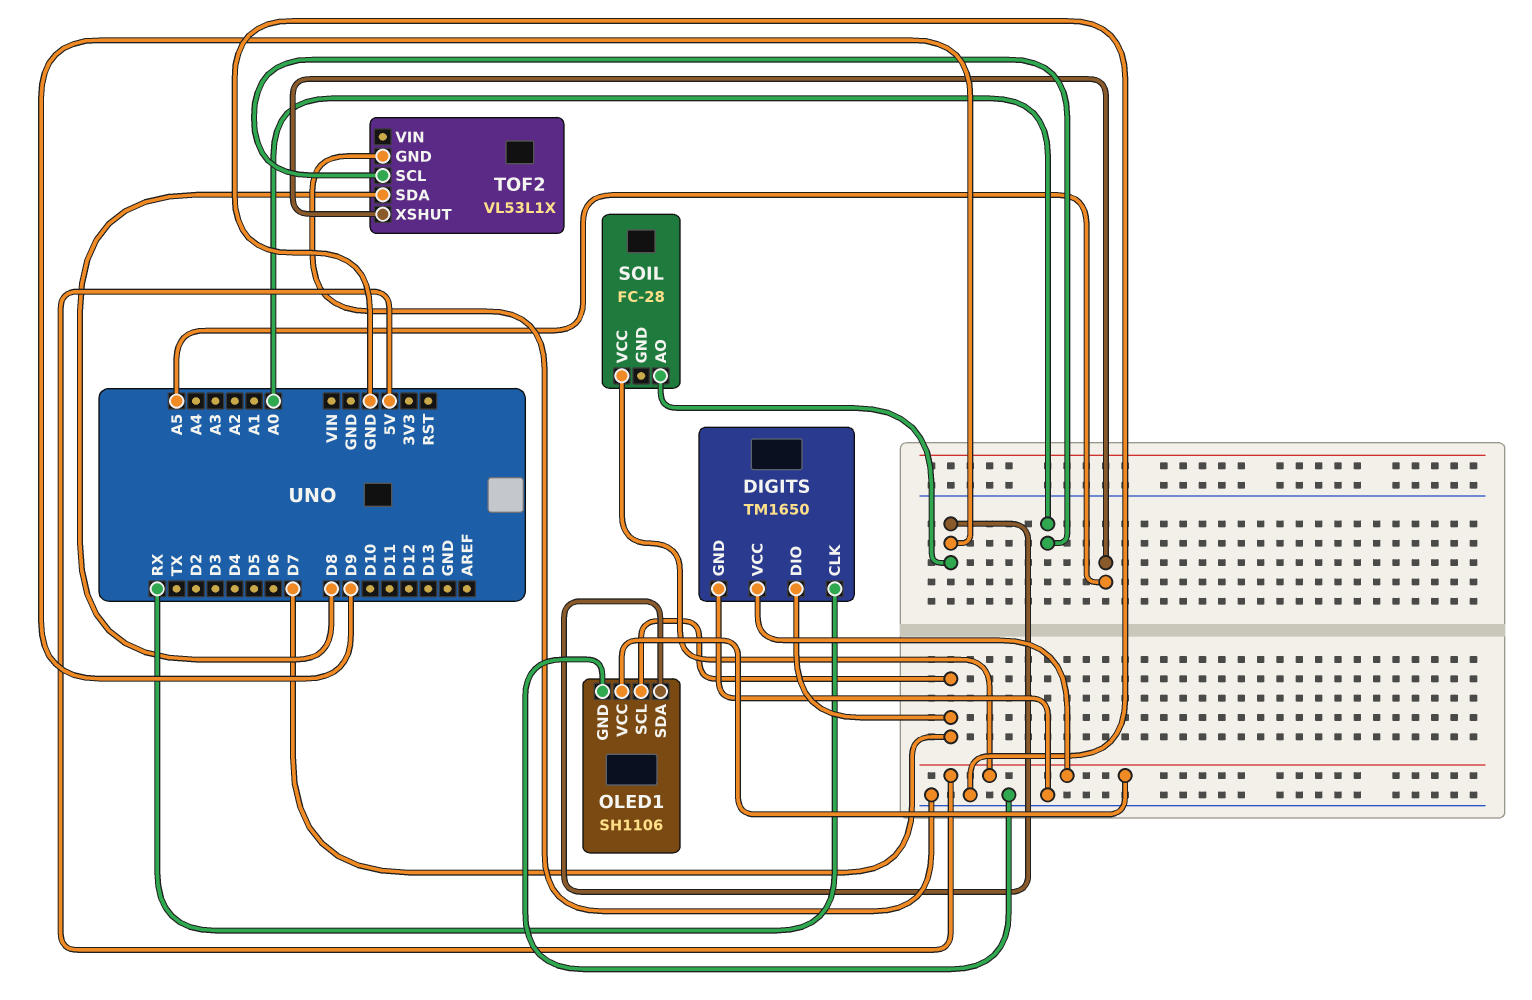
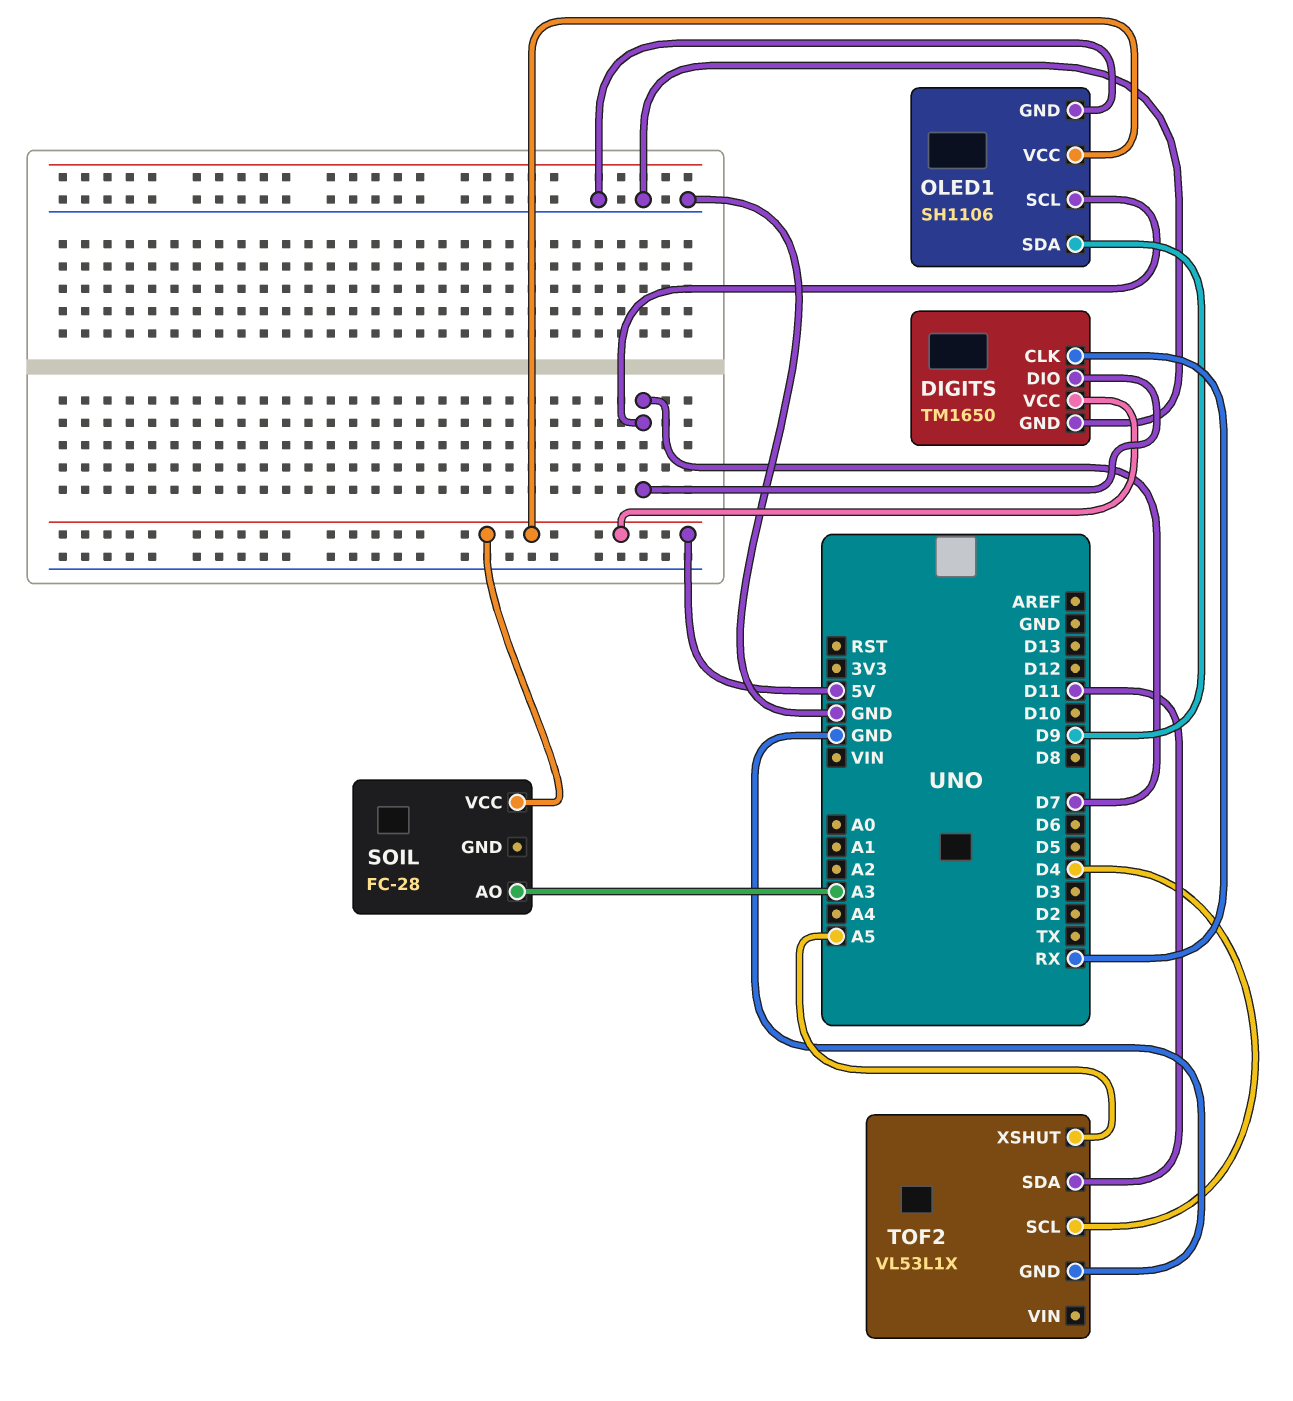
SOIL pin AO: D9 -> A3
TOF2 pin SCL: A0 -> D4
TOF2 pin SDA: D8 -> D11

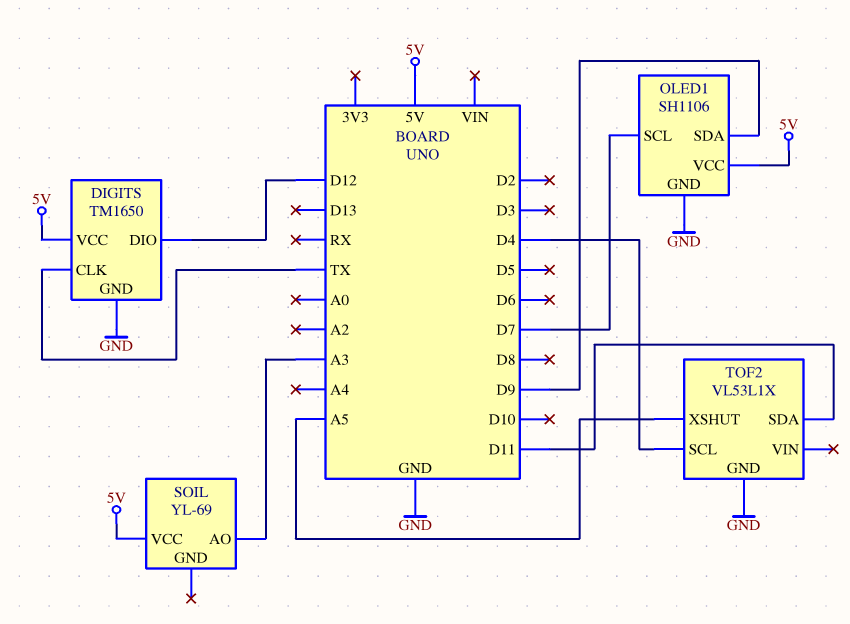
DIGITS pin CLK: RX -> TX
DIGITS pin DIO: D7 -> D12
SOIL: FC-28 -> YL-69

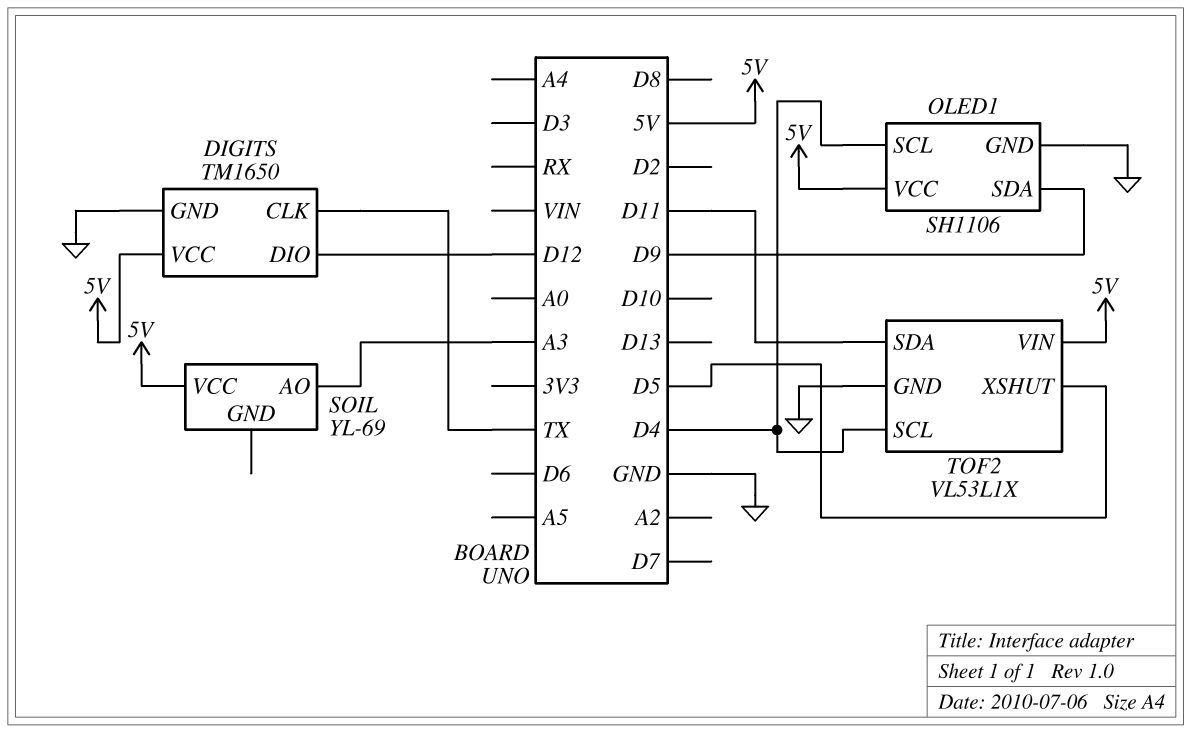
OLED1 pin SCL: D7 -> D4
TOF2 pin VIN: none -> 5V
TOF2 pin XSHUT: A5 -> D5

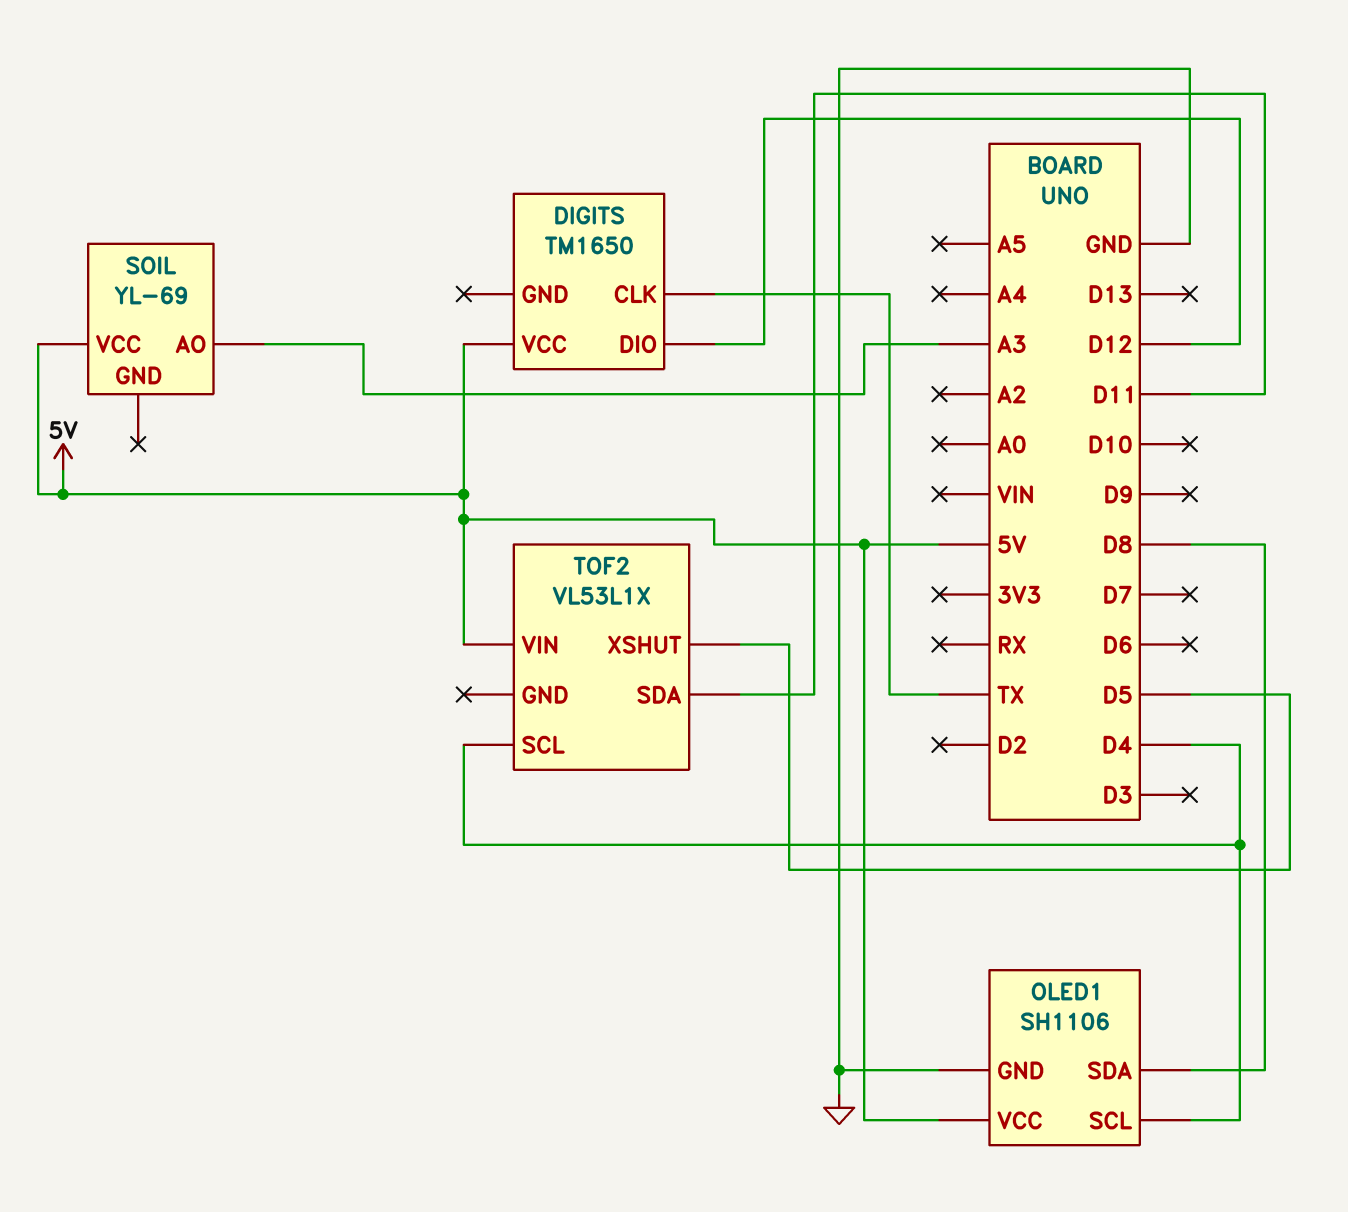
DIGITS pin GND: GND -> none
OLED1 pin SDA: D9 -> D8
TOF2 pin GND: GND -> none

